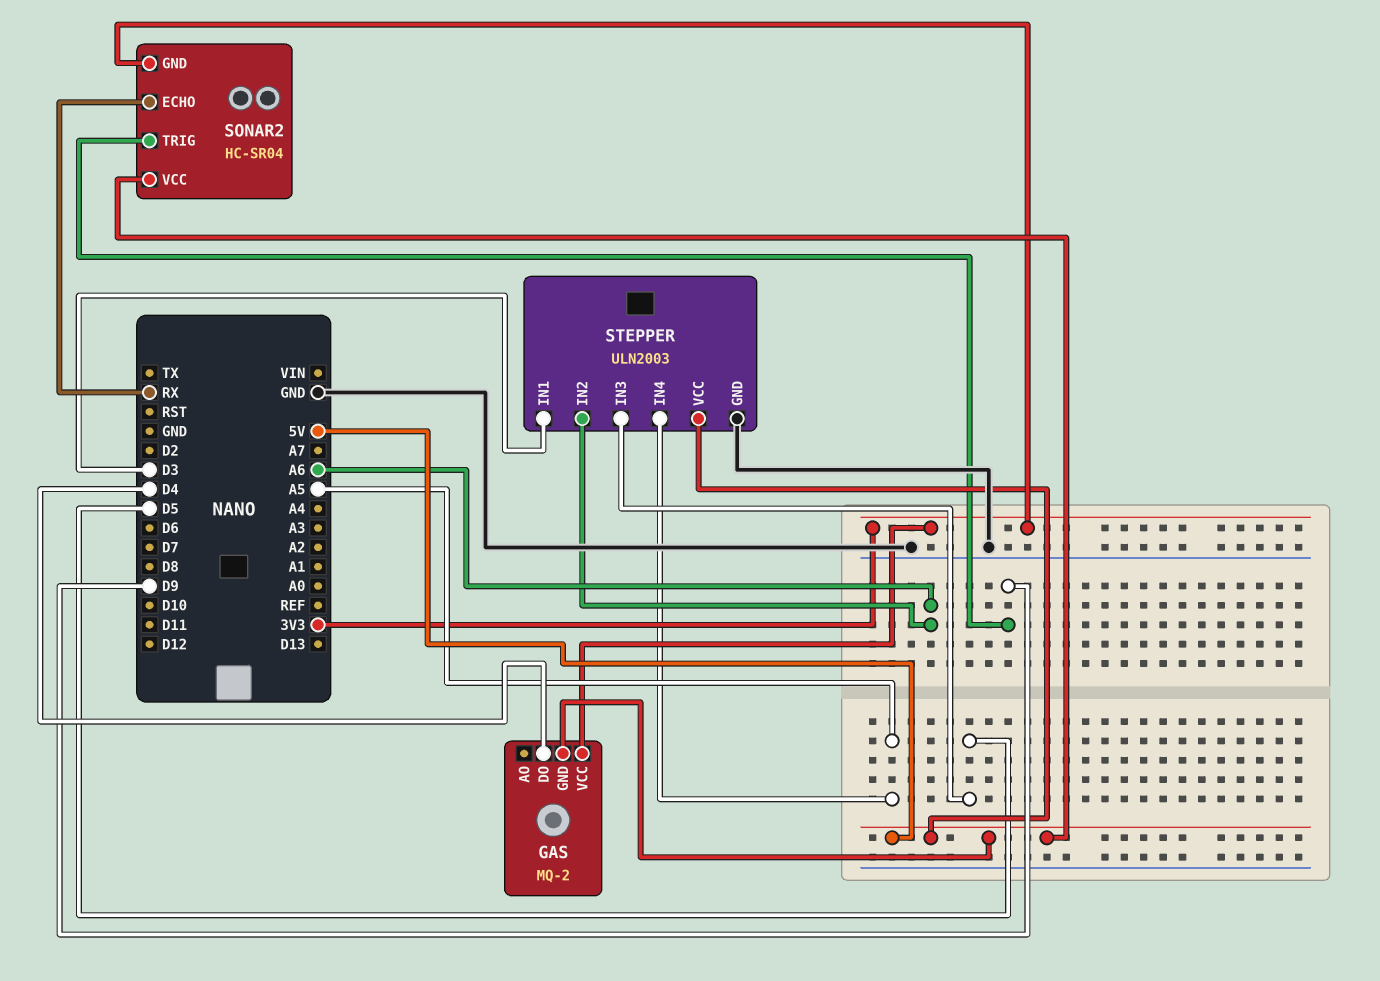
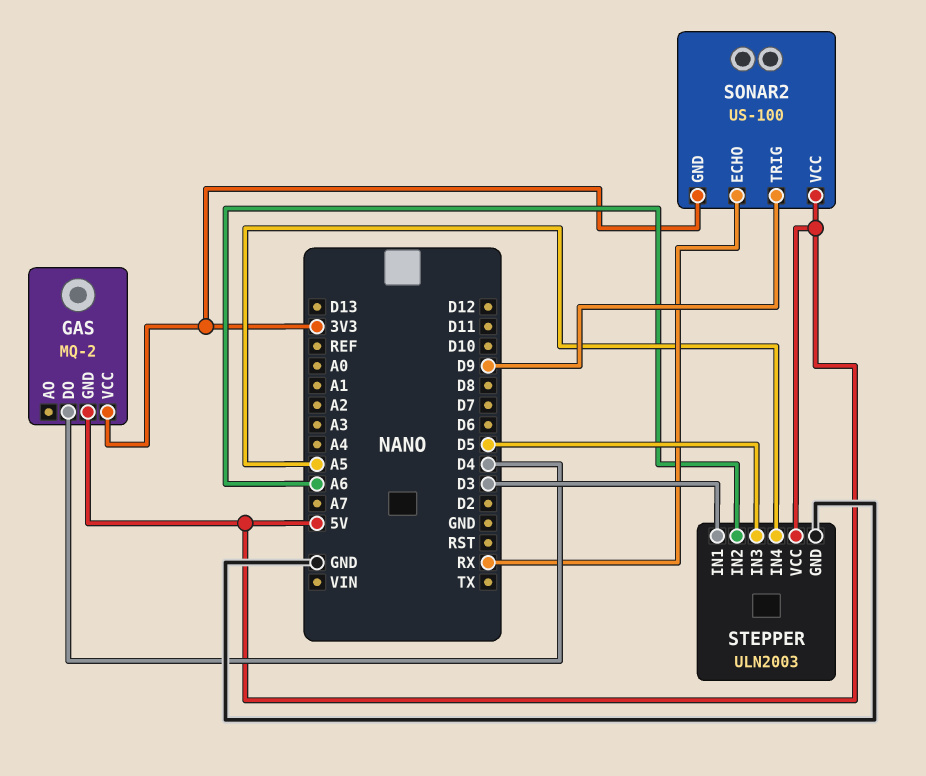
SONAR2: HC-SR04 -> US-100

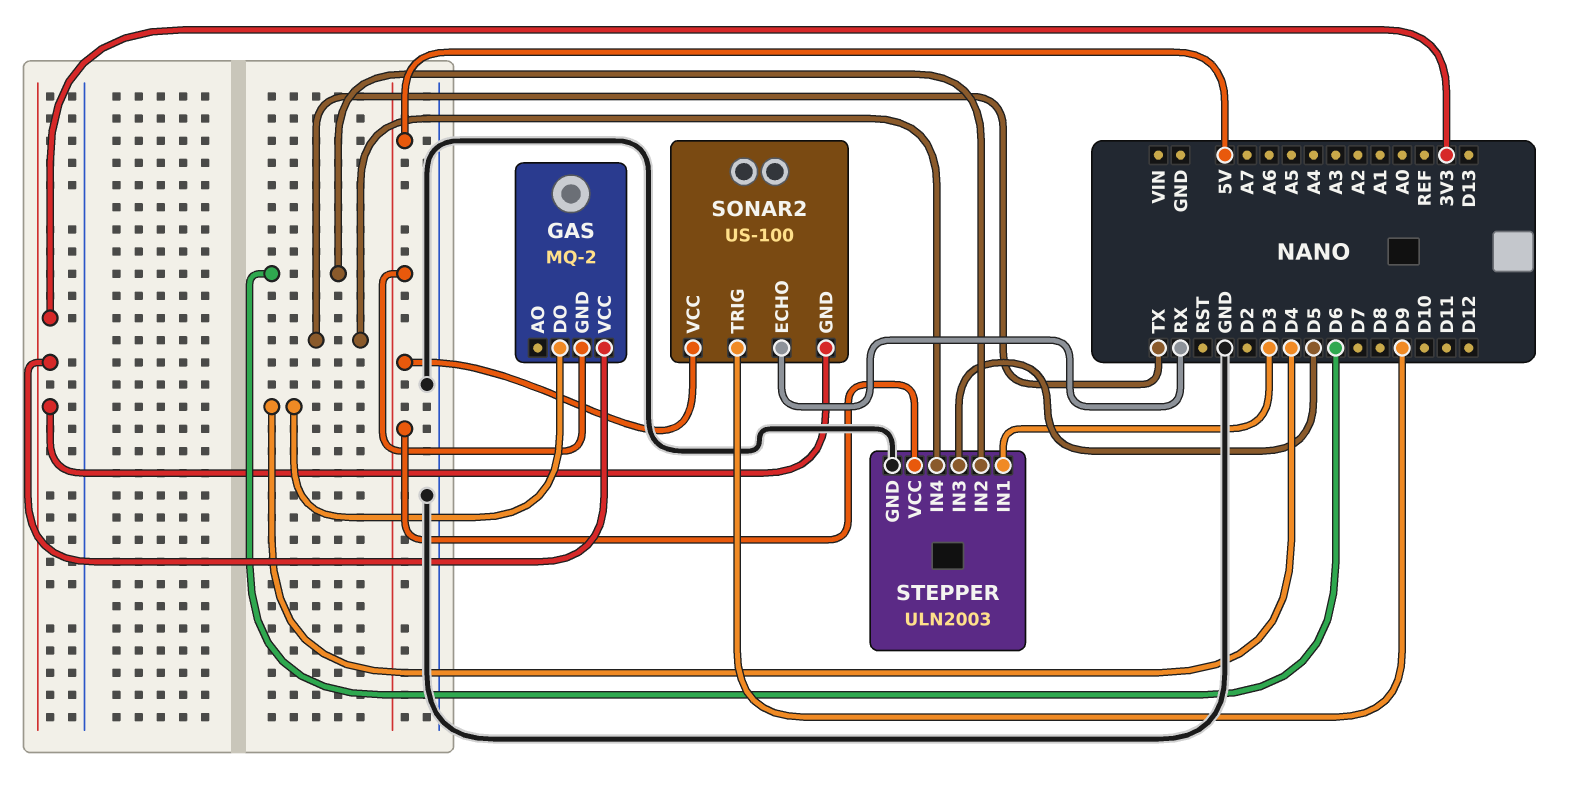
STEPPER pin IN2: A6 -> D6
STEPPER pin IN4: A5 -> TX

